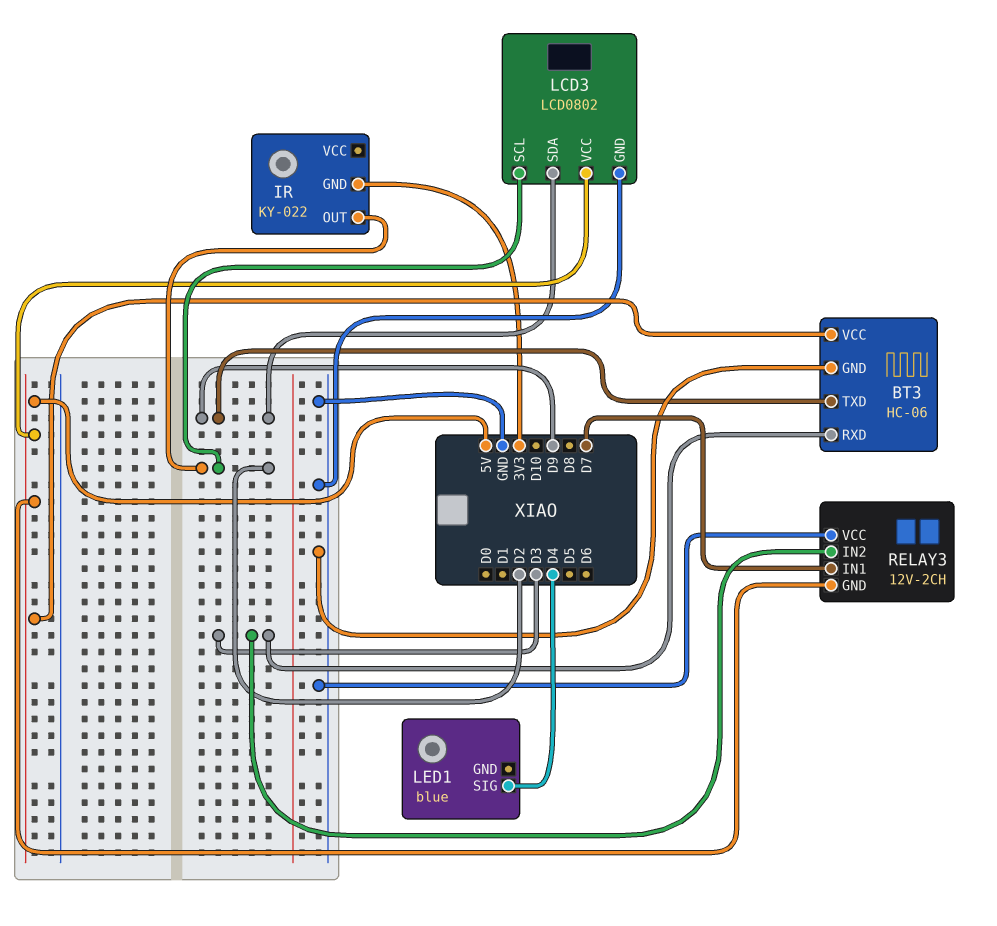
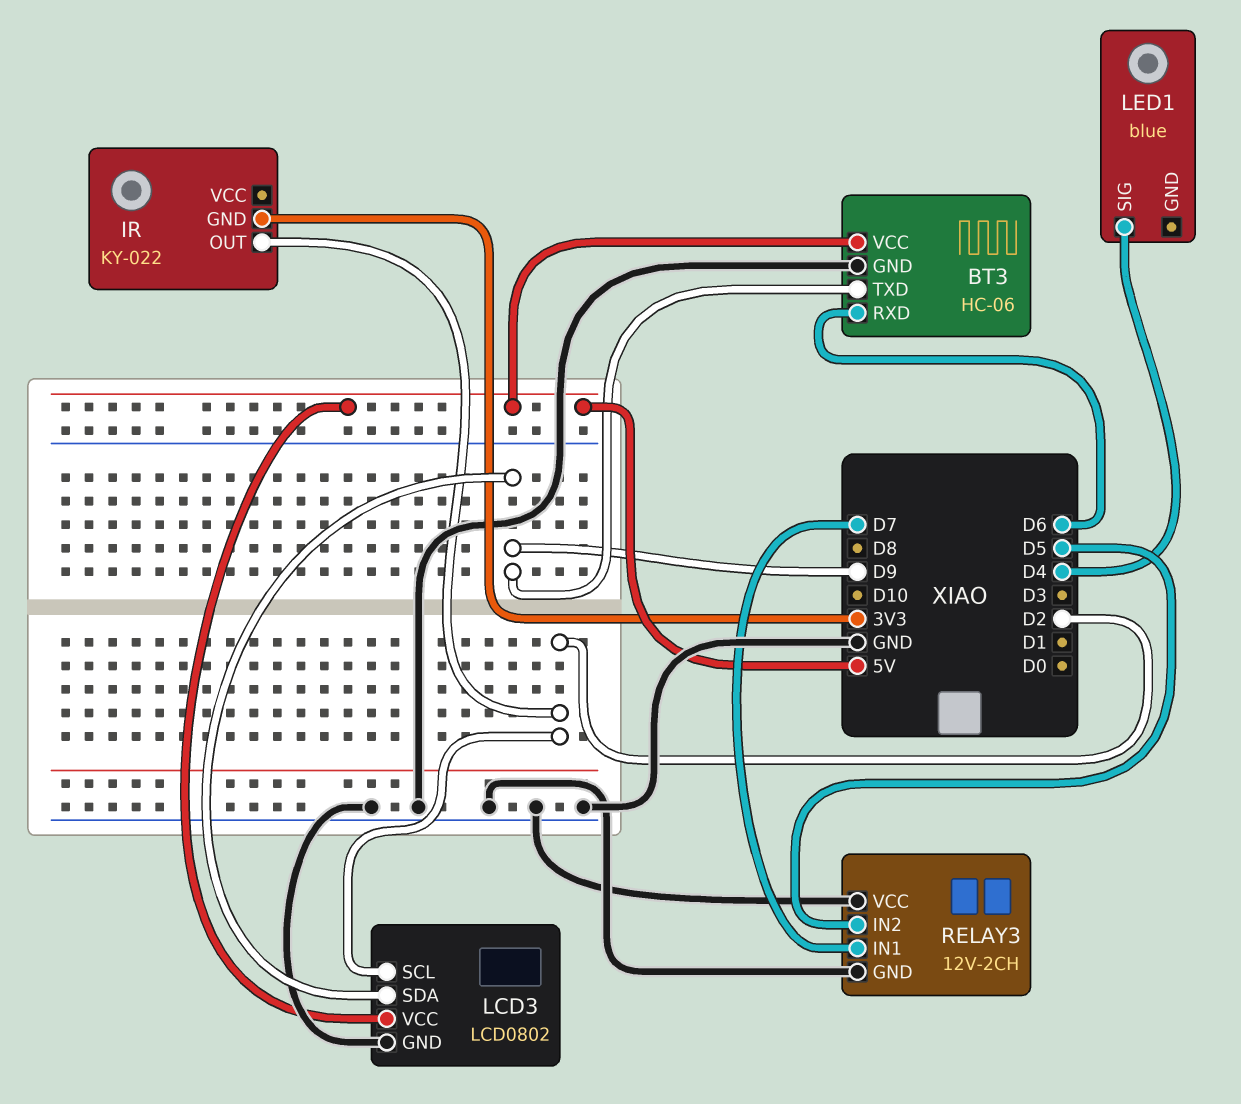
BT3 pin RXD: D3 -> D6
RELAY3 pin GND: 5V -> GND
RELAY3 pin IN2: D3 -> D5

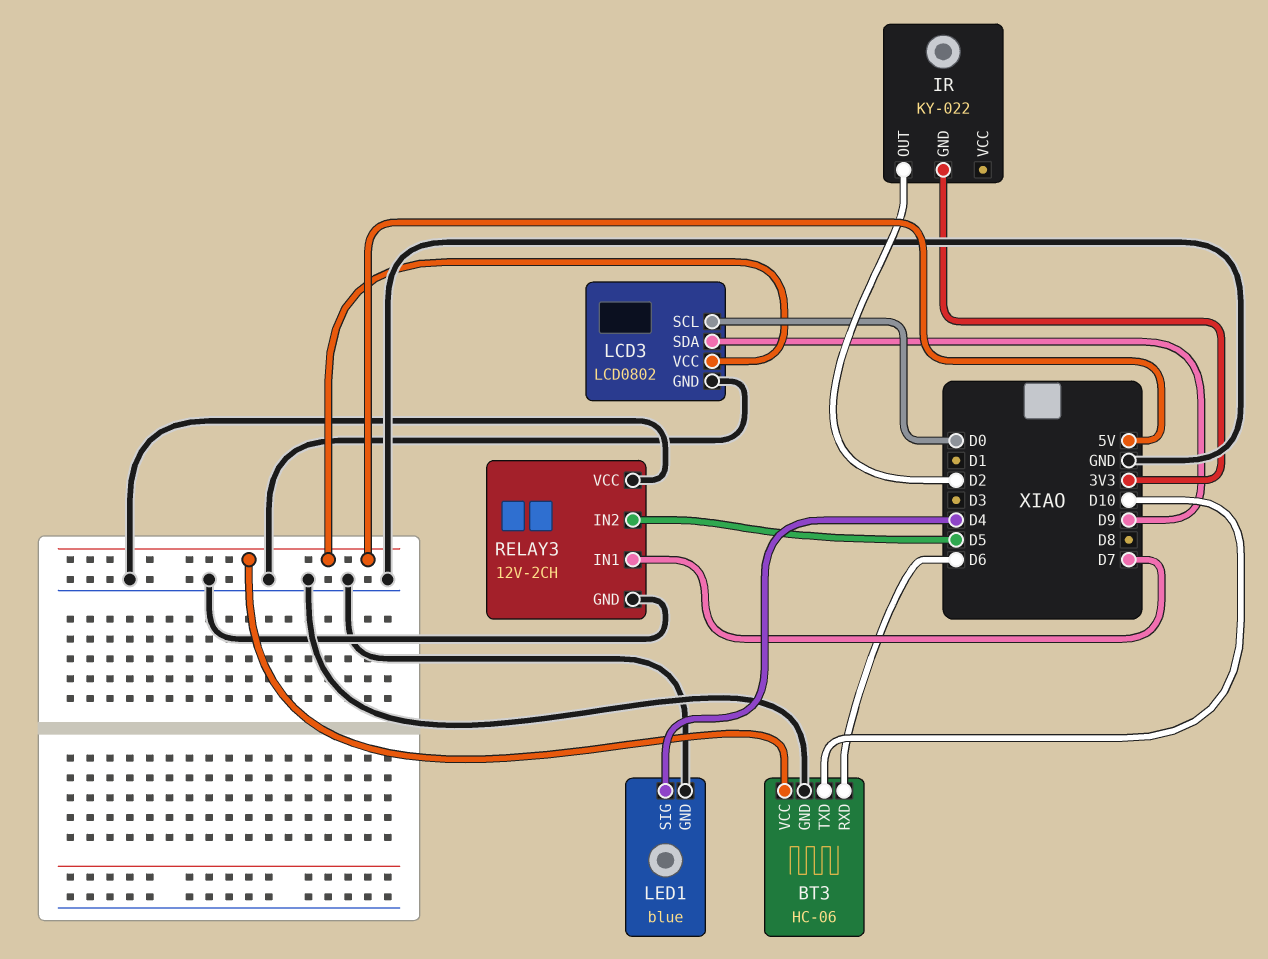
BT3 pin TXD: D9 -> D10
LCD3 pin SCL: D2 -> D0
LED1 pin GND: none -> GND

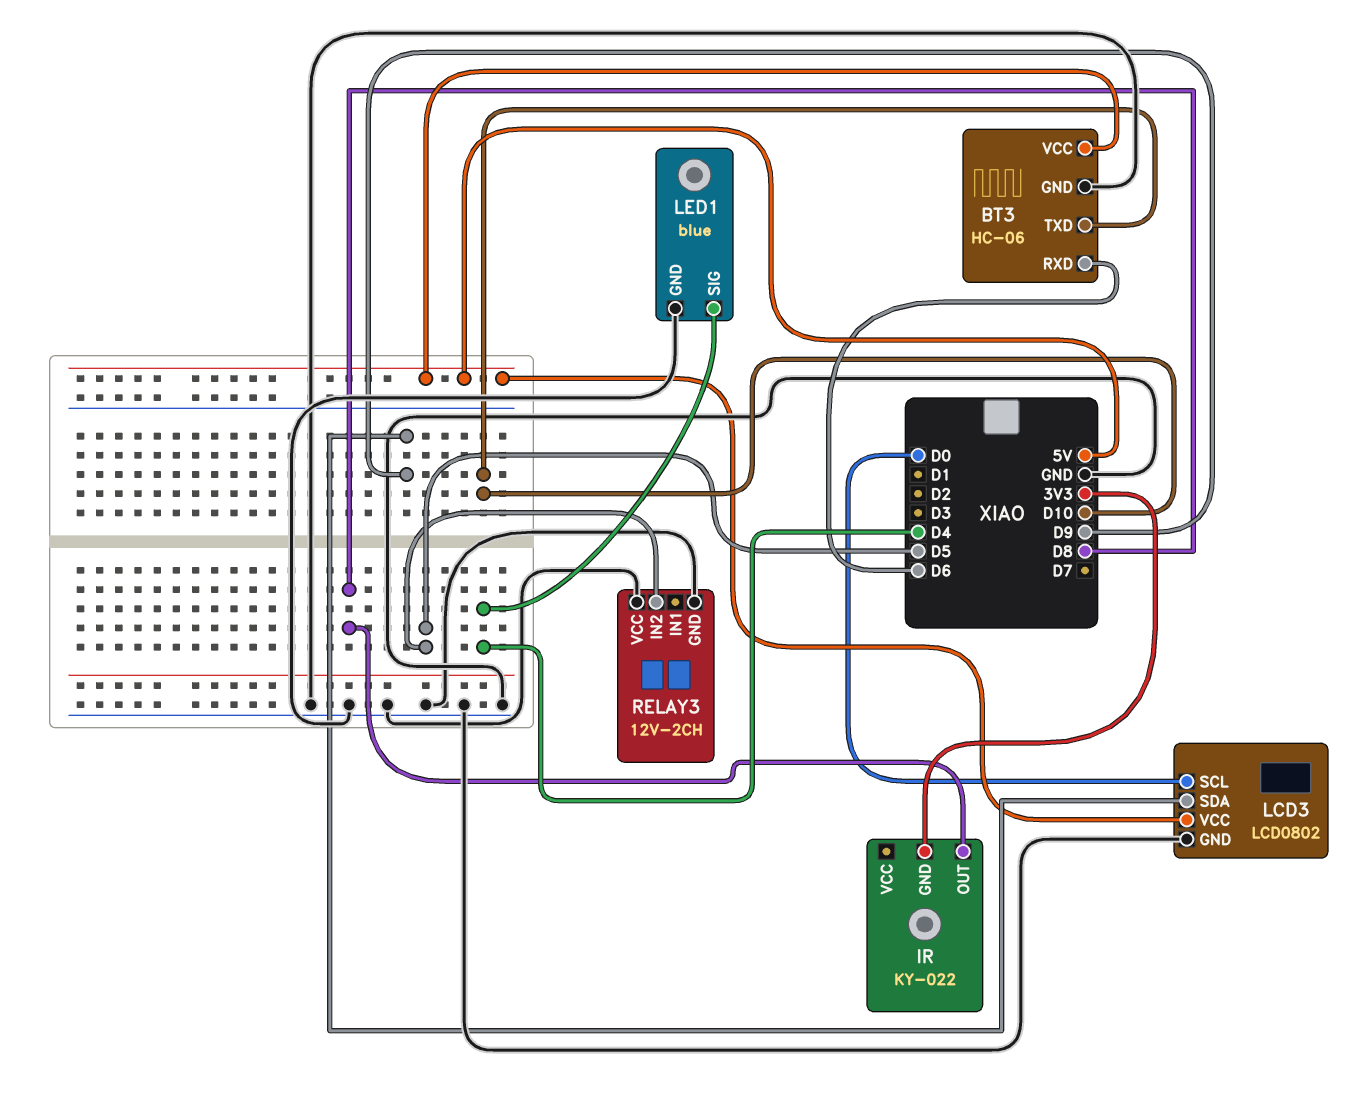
IR pin OUT: D2 -> D8
RELAY3 pin IN1: D7 -> none

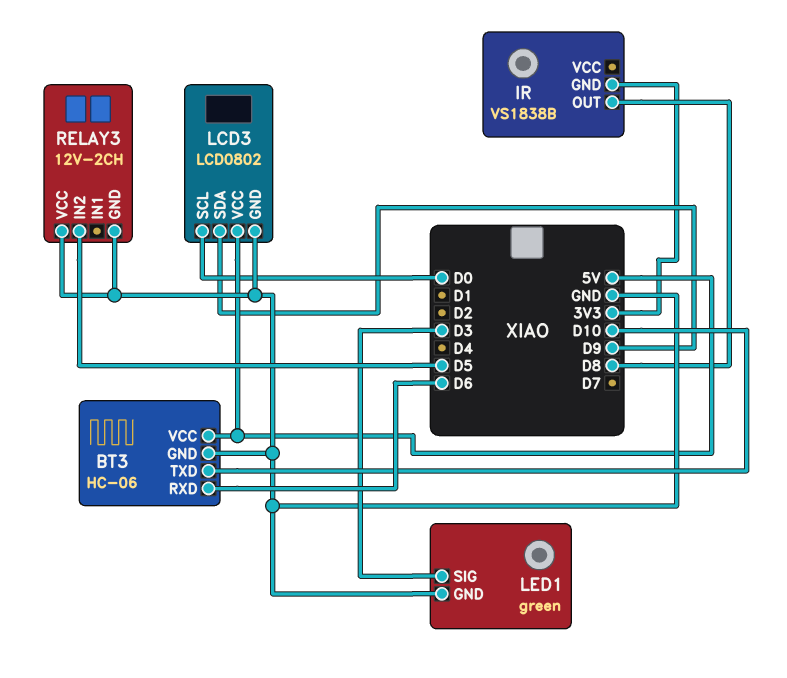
IR: KY-022 -> VS1838B
LED1: blue -> green
LED1 pin SIG: D4 -> D3

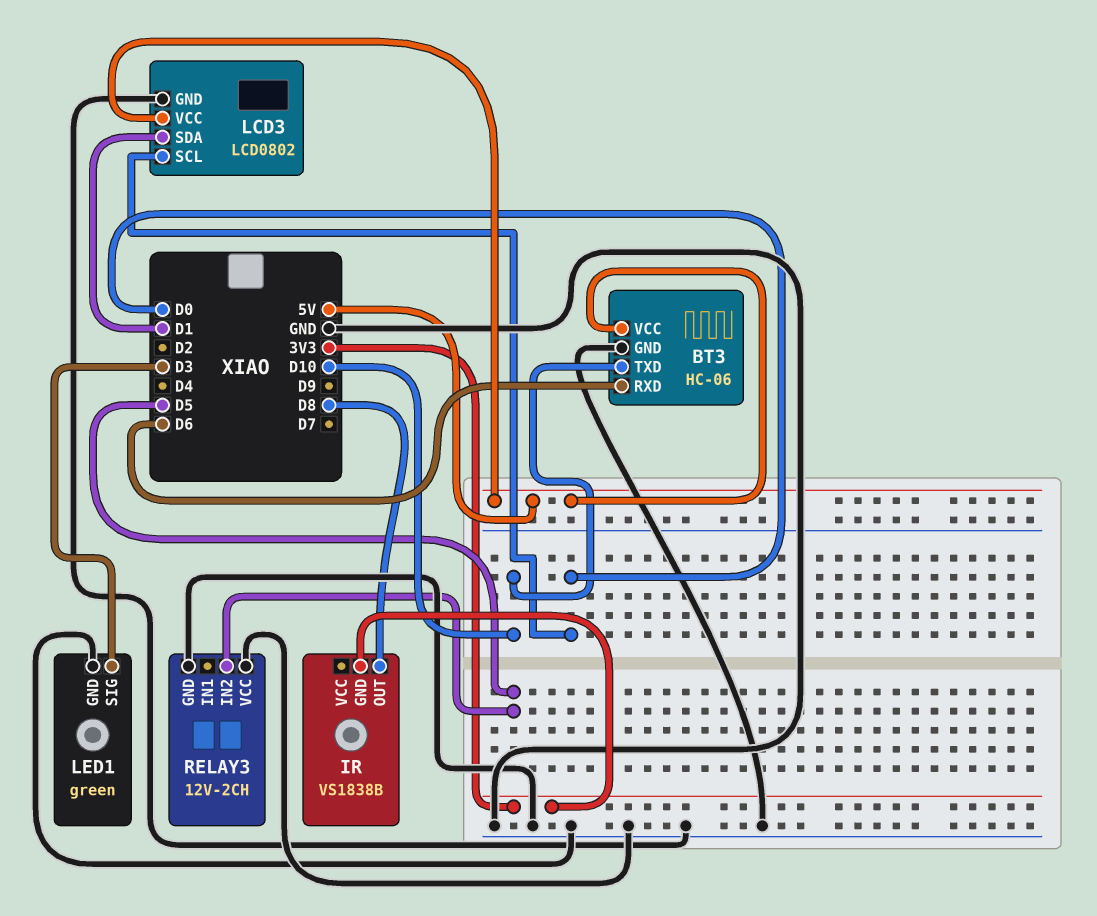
LCD3 pin SDA: D9 -> D1

